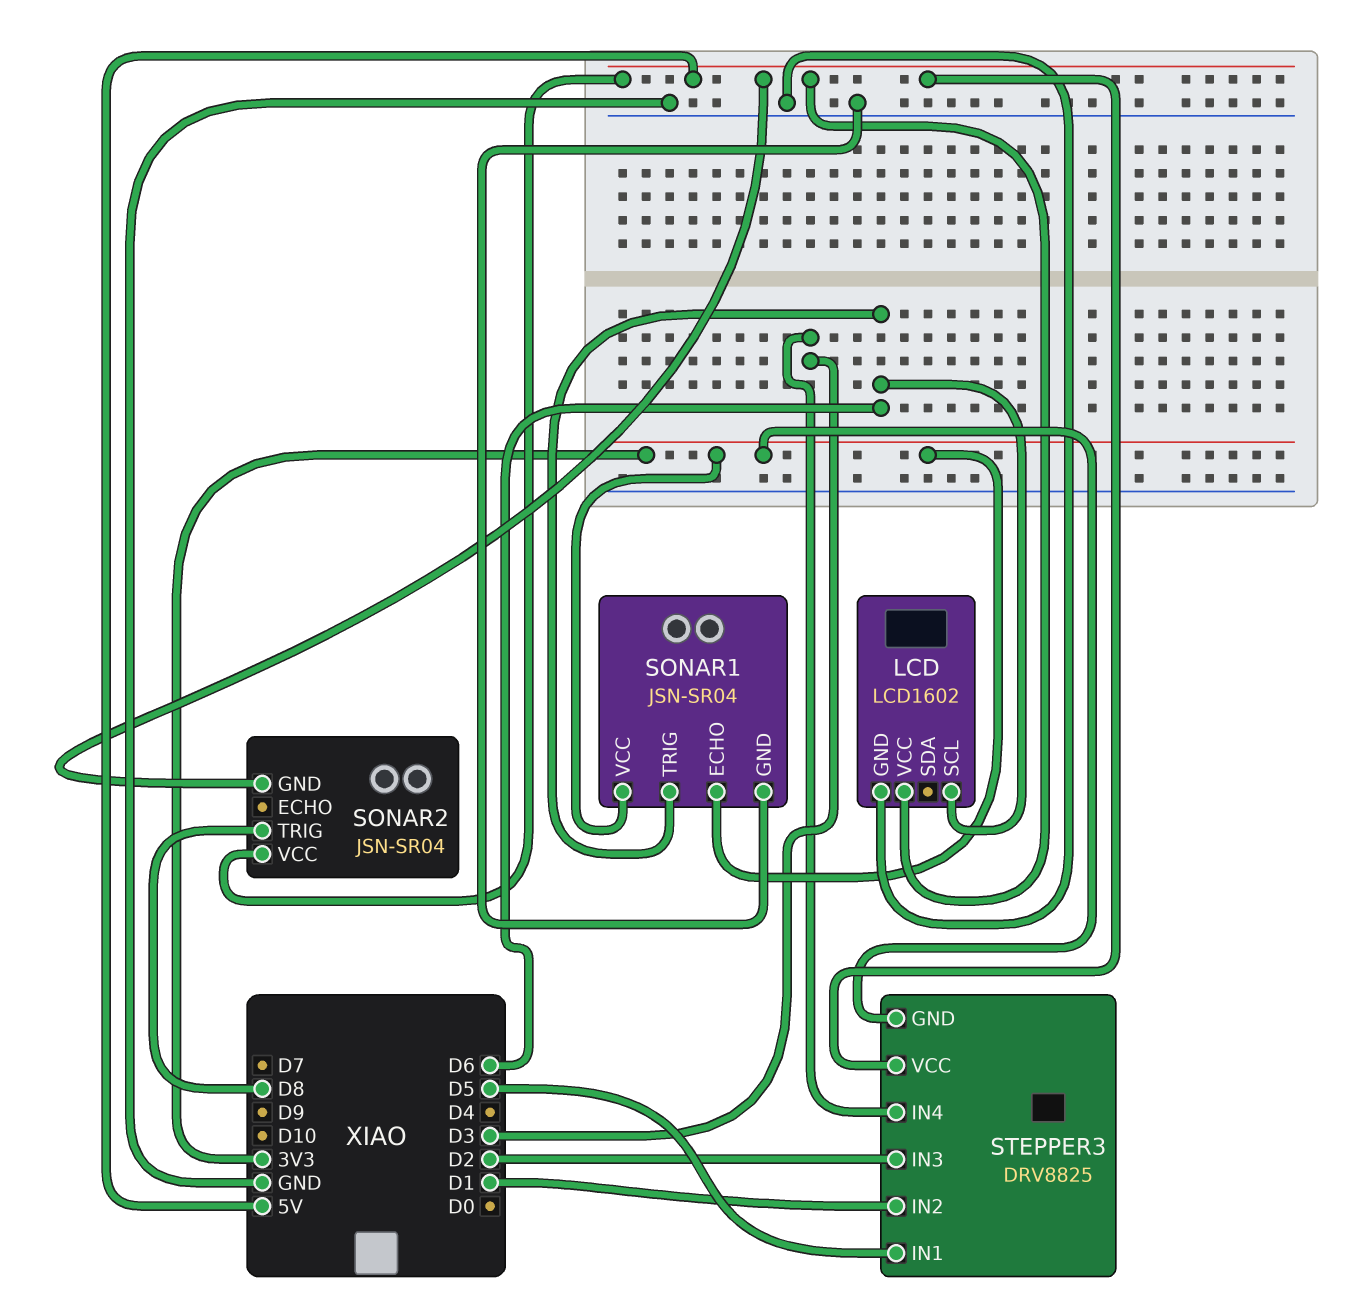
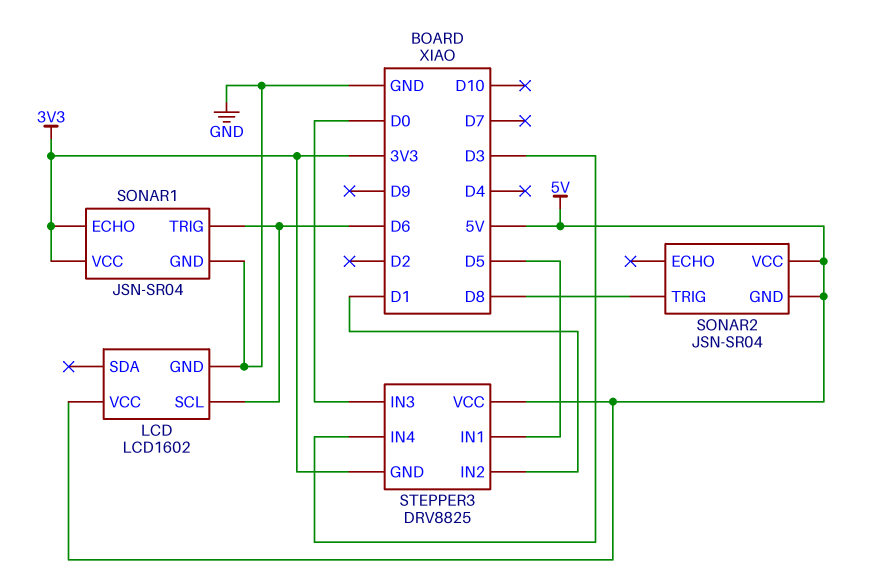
STEPPER3 pin IN3: D2 -> D0

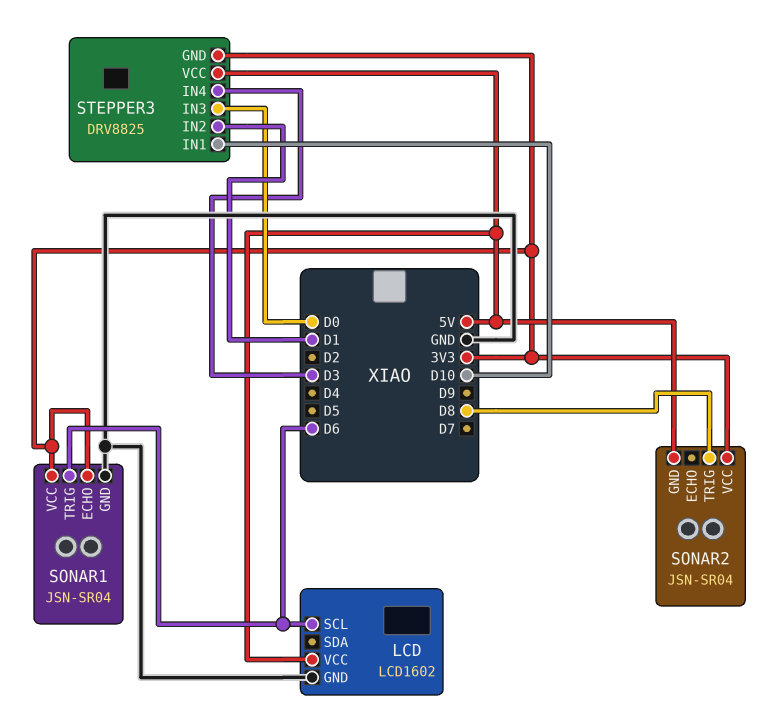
SONAR2 pin VCC: 5V -> 3V3
STEPPER3 pin IN1: D5 -> D10

